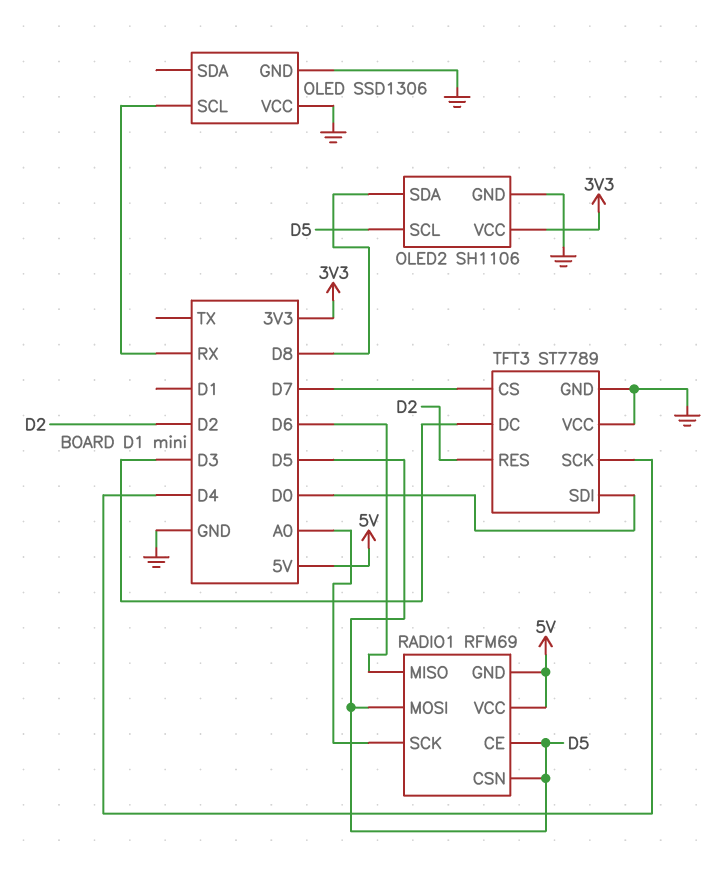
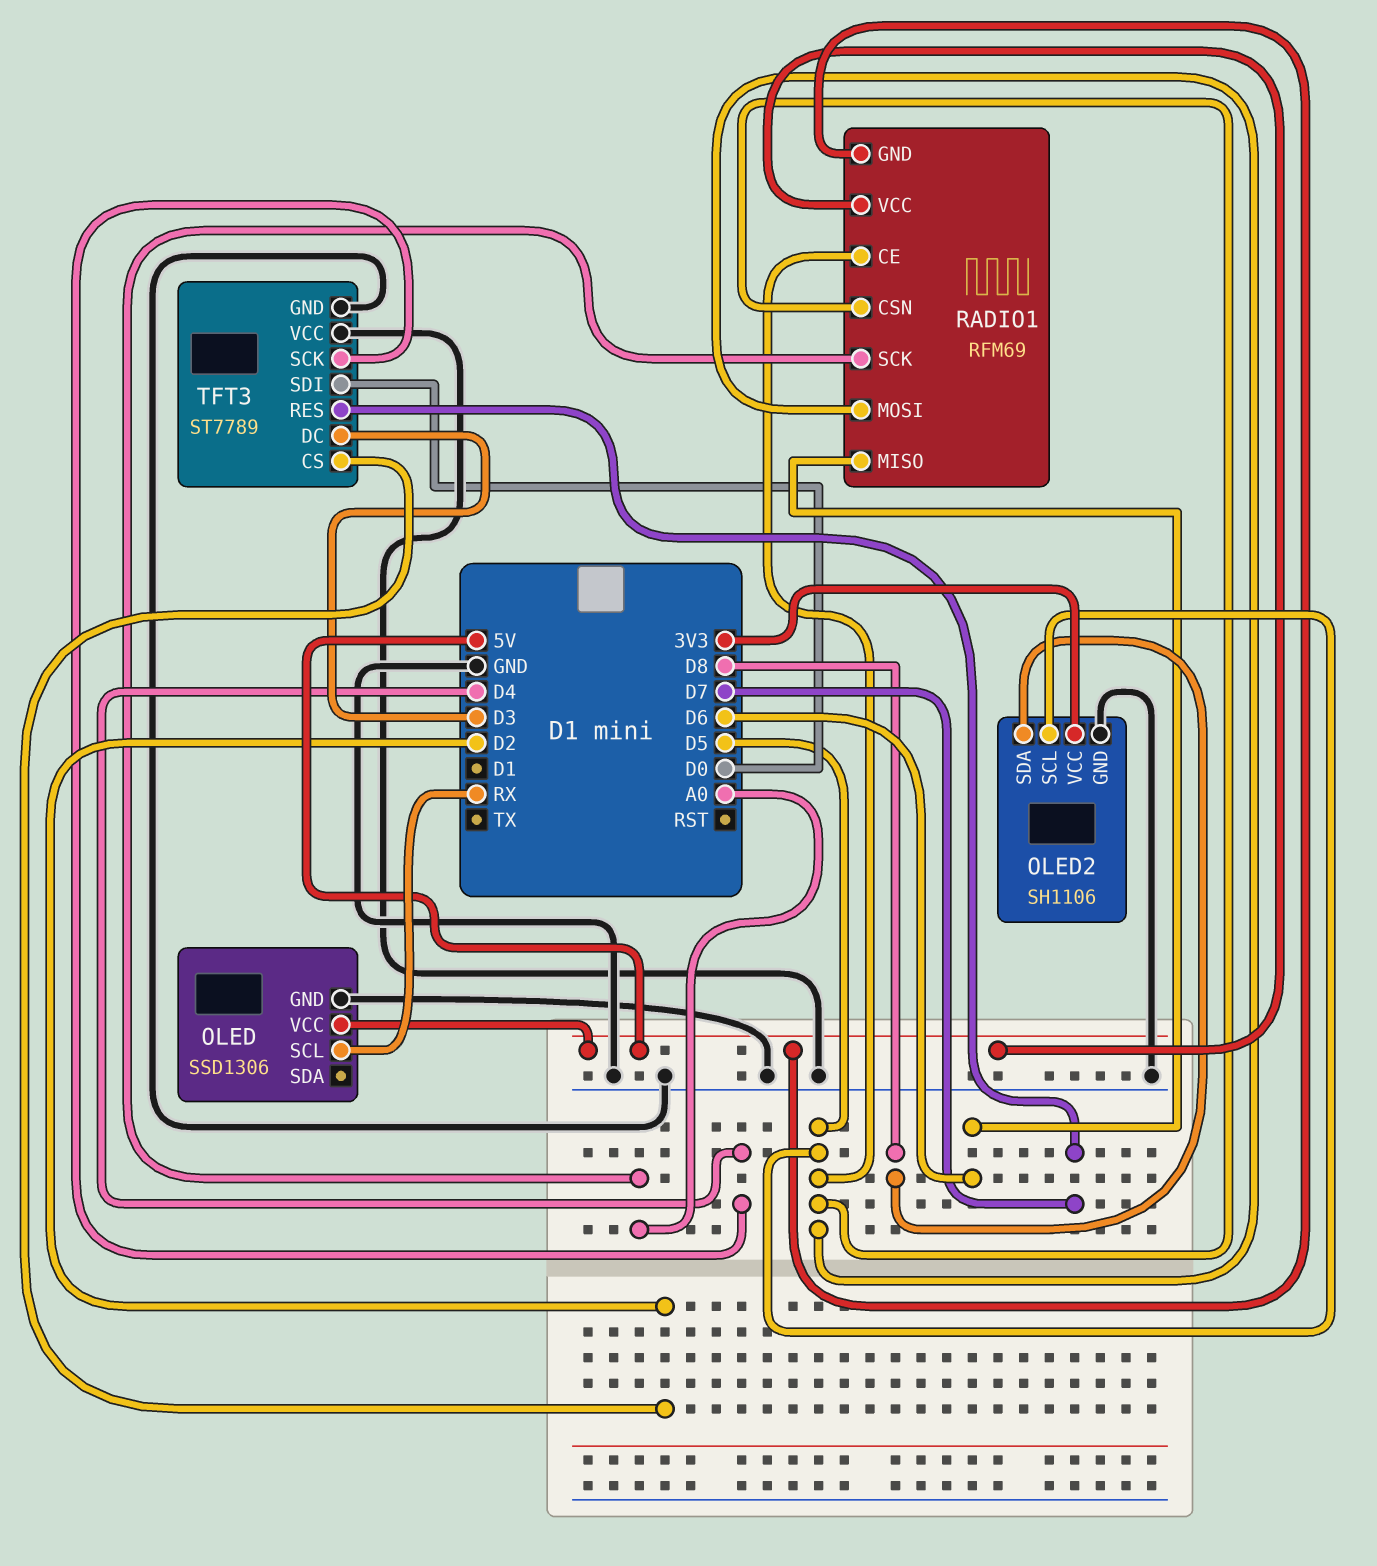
OLED pin VCC: GND -> 5V
TFT3 pin CS: D7 -> D2
TFT3 pin RES: D2 -> D7

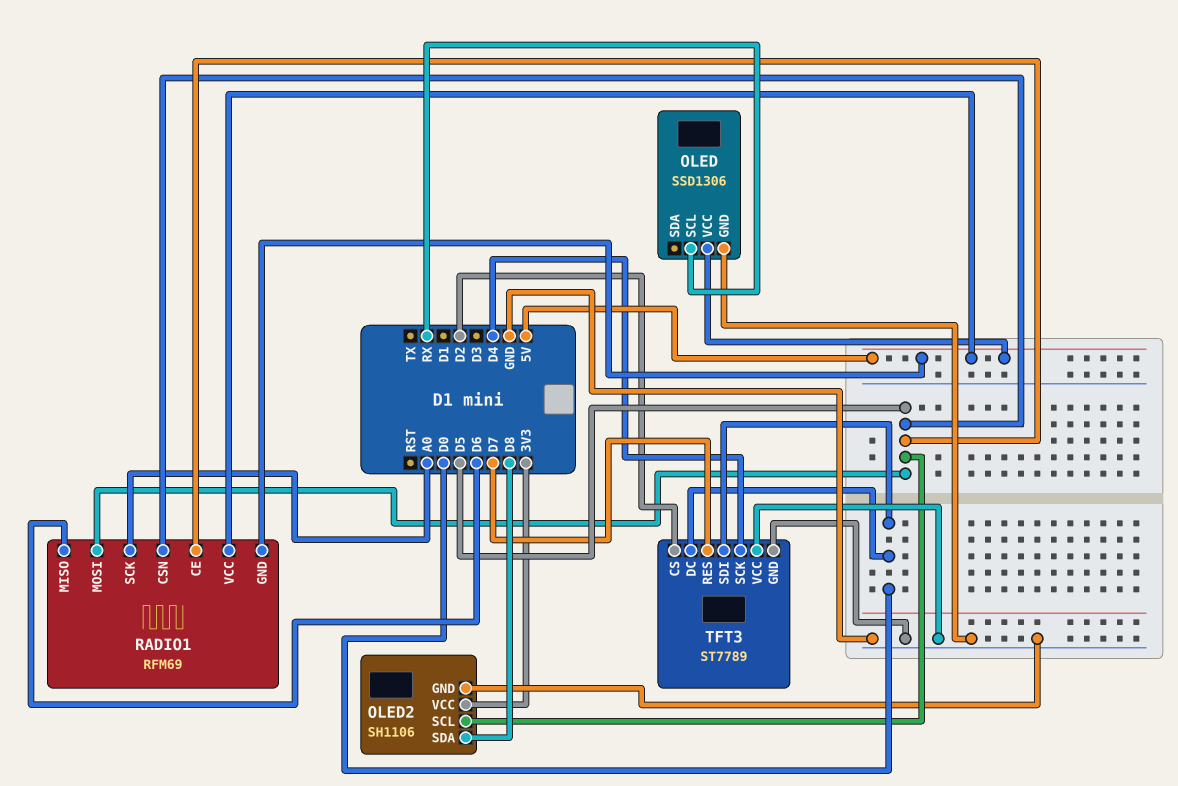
TFT3 pin DC: D3 -> D0

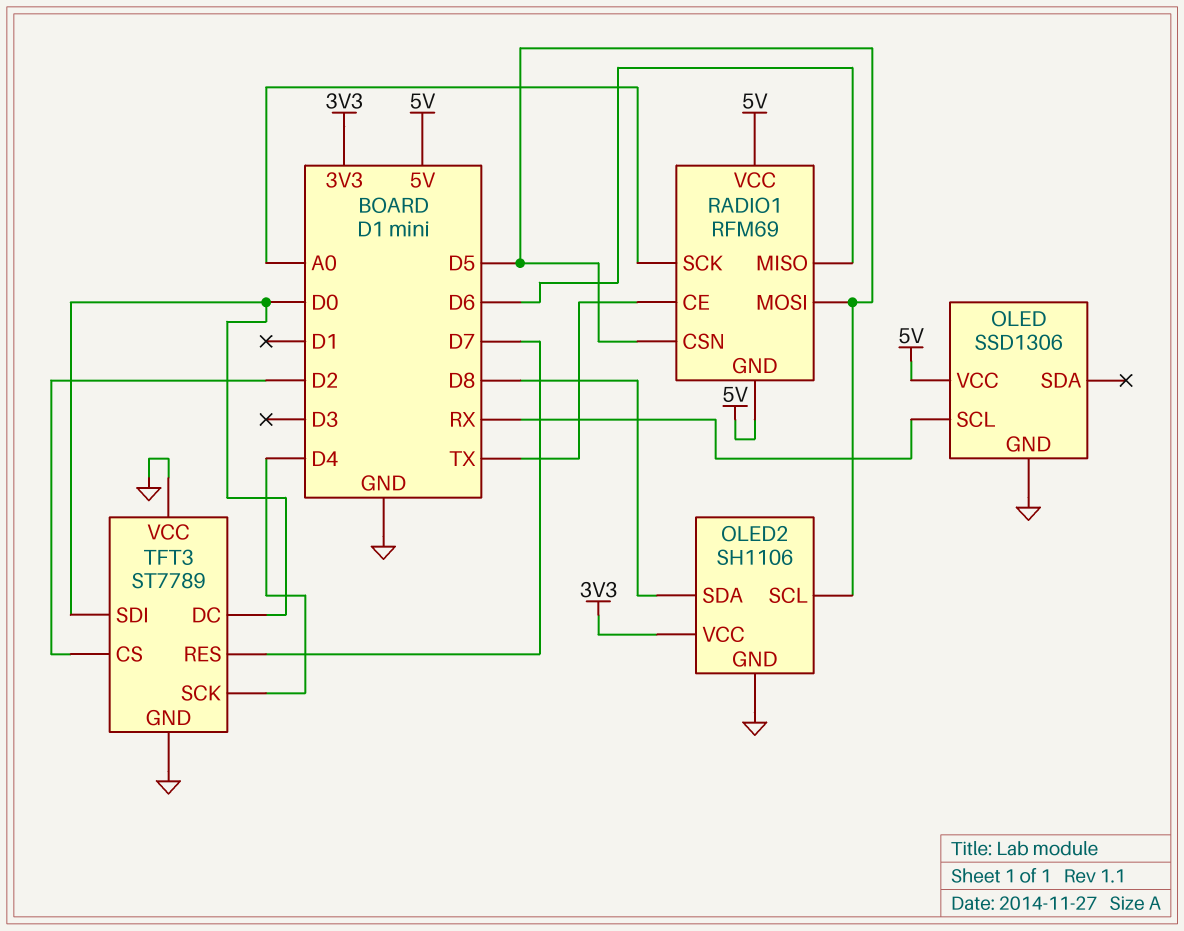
RADIO1 pin CE: D5 -> TX

